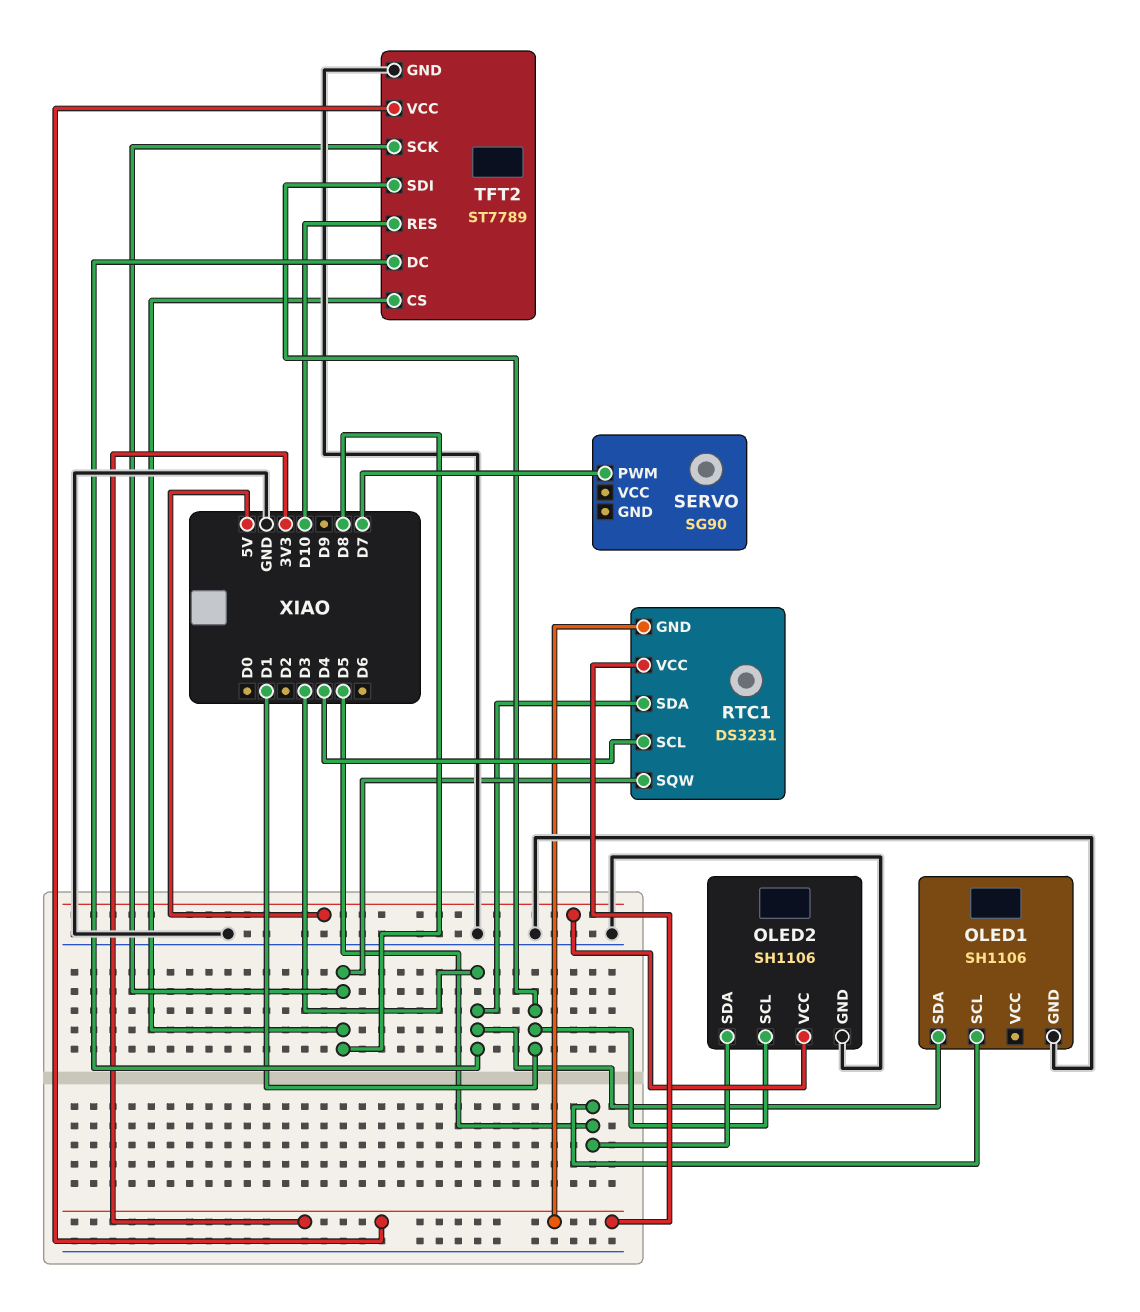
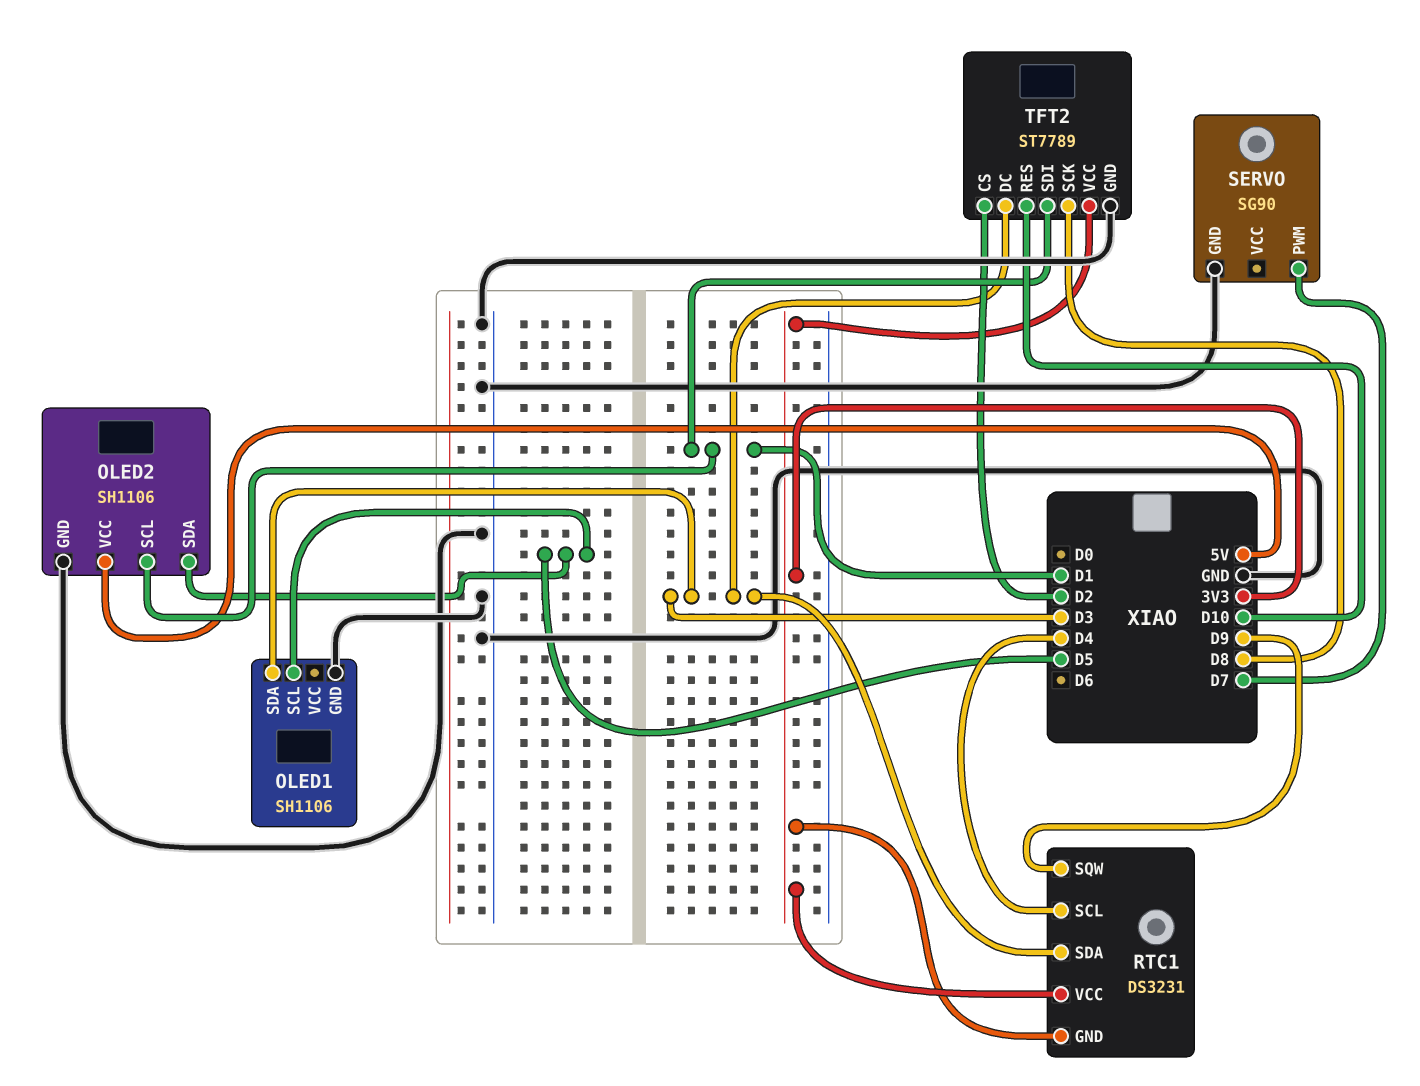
RTC1 pin SQW: D8 -> D9
SERVO pin GND: none -> GND
TFT2 pin CS: D8 -> D2

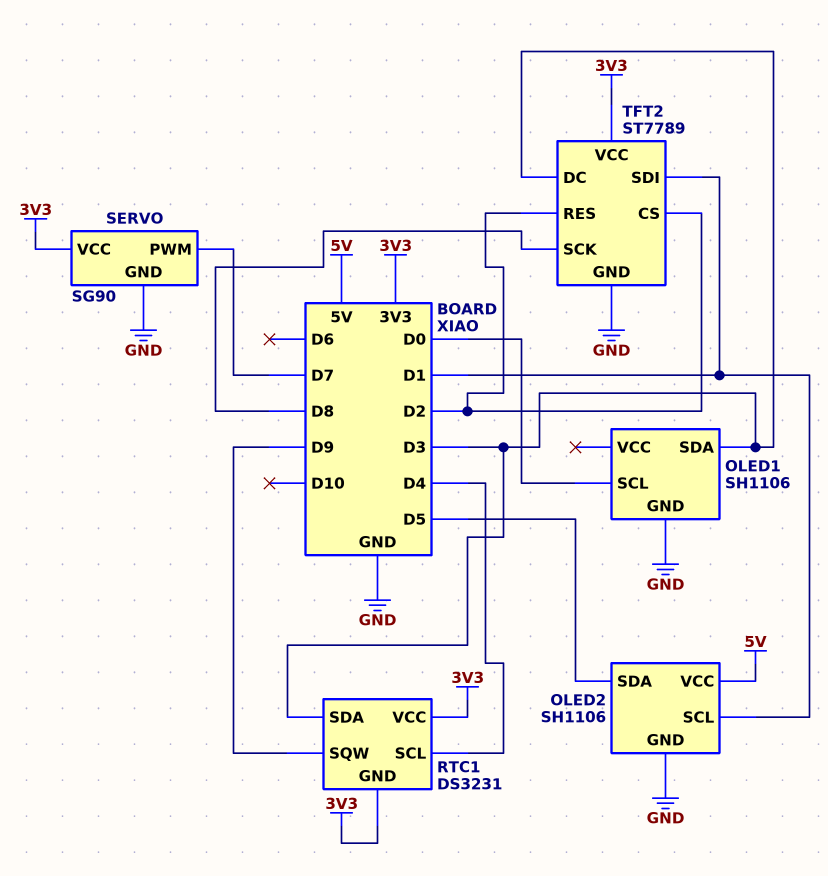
OLED1 pin SCL: D5 -> D0
SERVO pin VCC: none -> 3V3
TFT2 pin RES: D10 -> D2

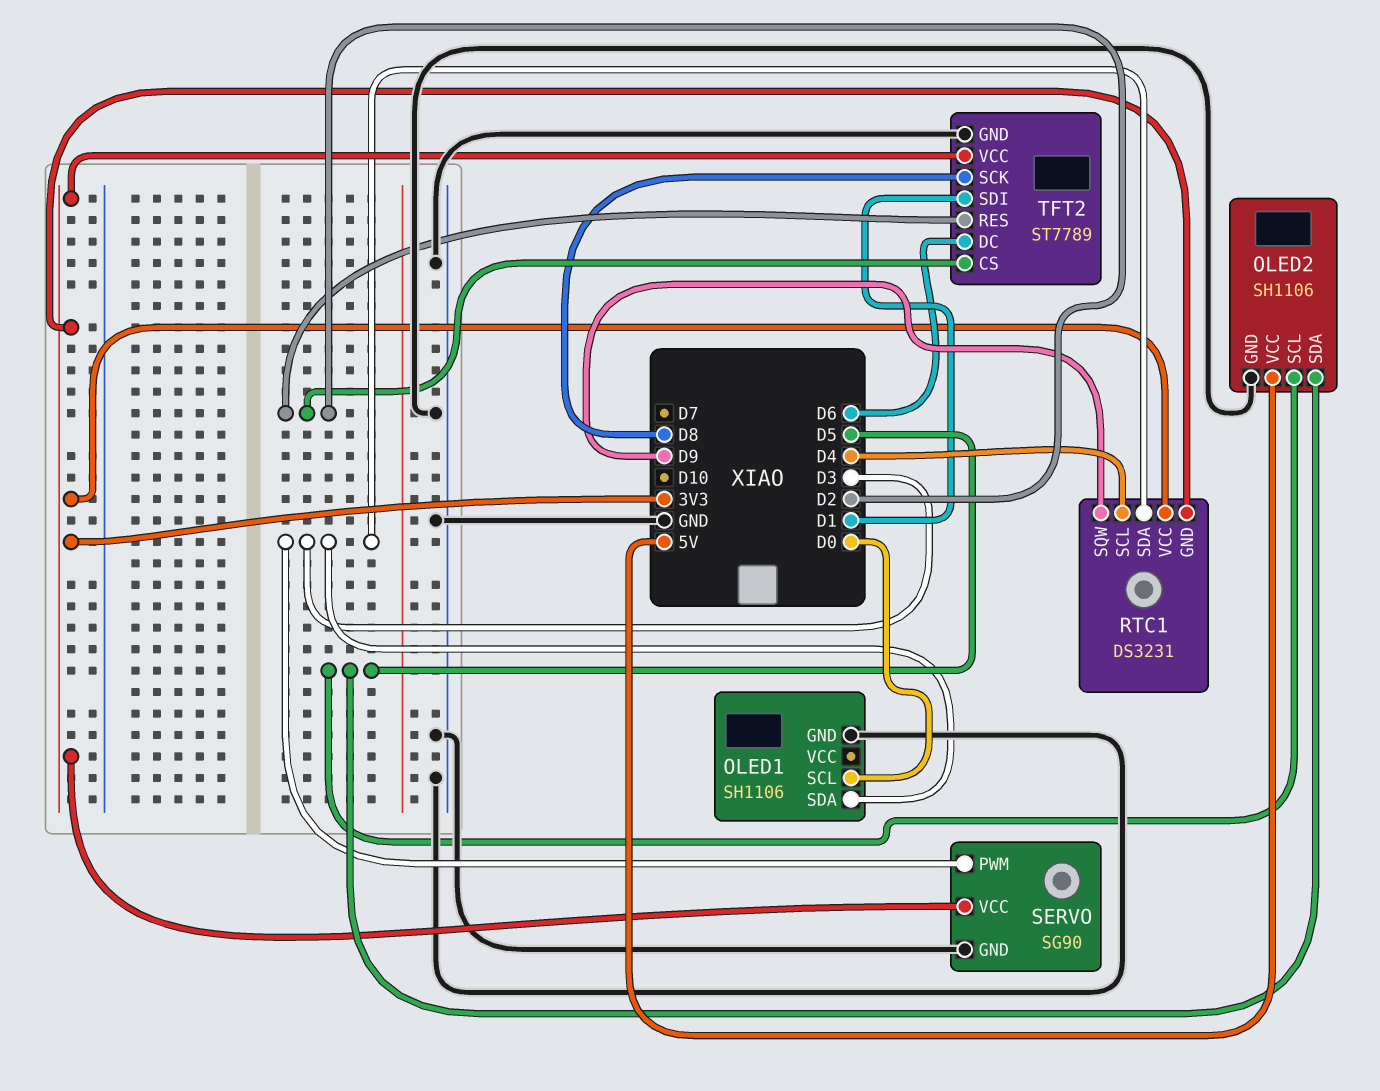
OLED2 pin SCL: D1 -> D5
SERVO pin PWM: D7 -> D3
TFT2 pin DC: D3 -> D6

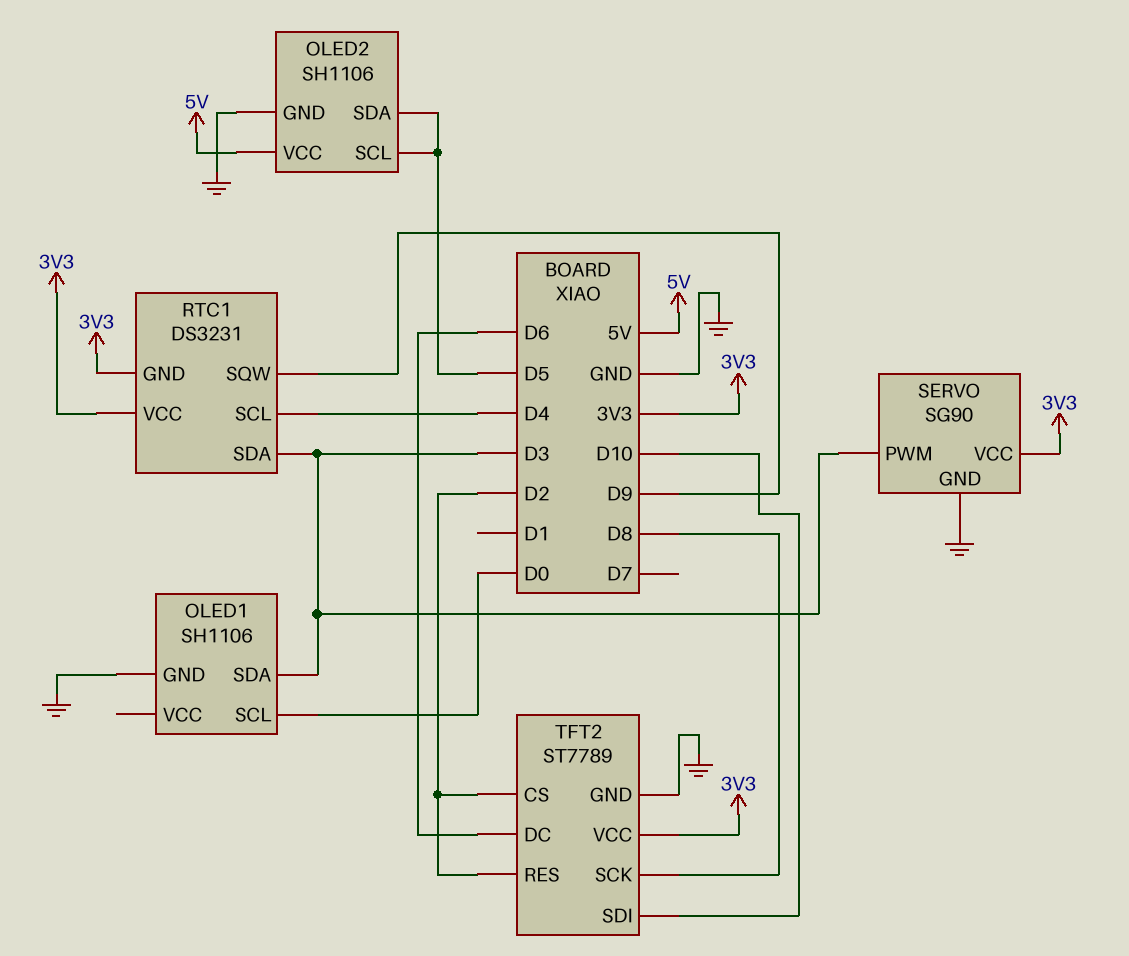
TFT2 pin SDI: D1 -> D10

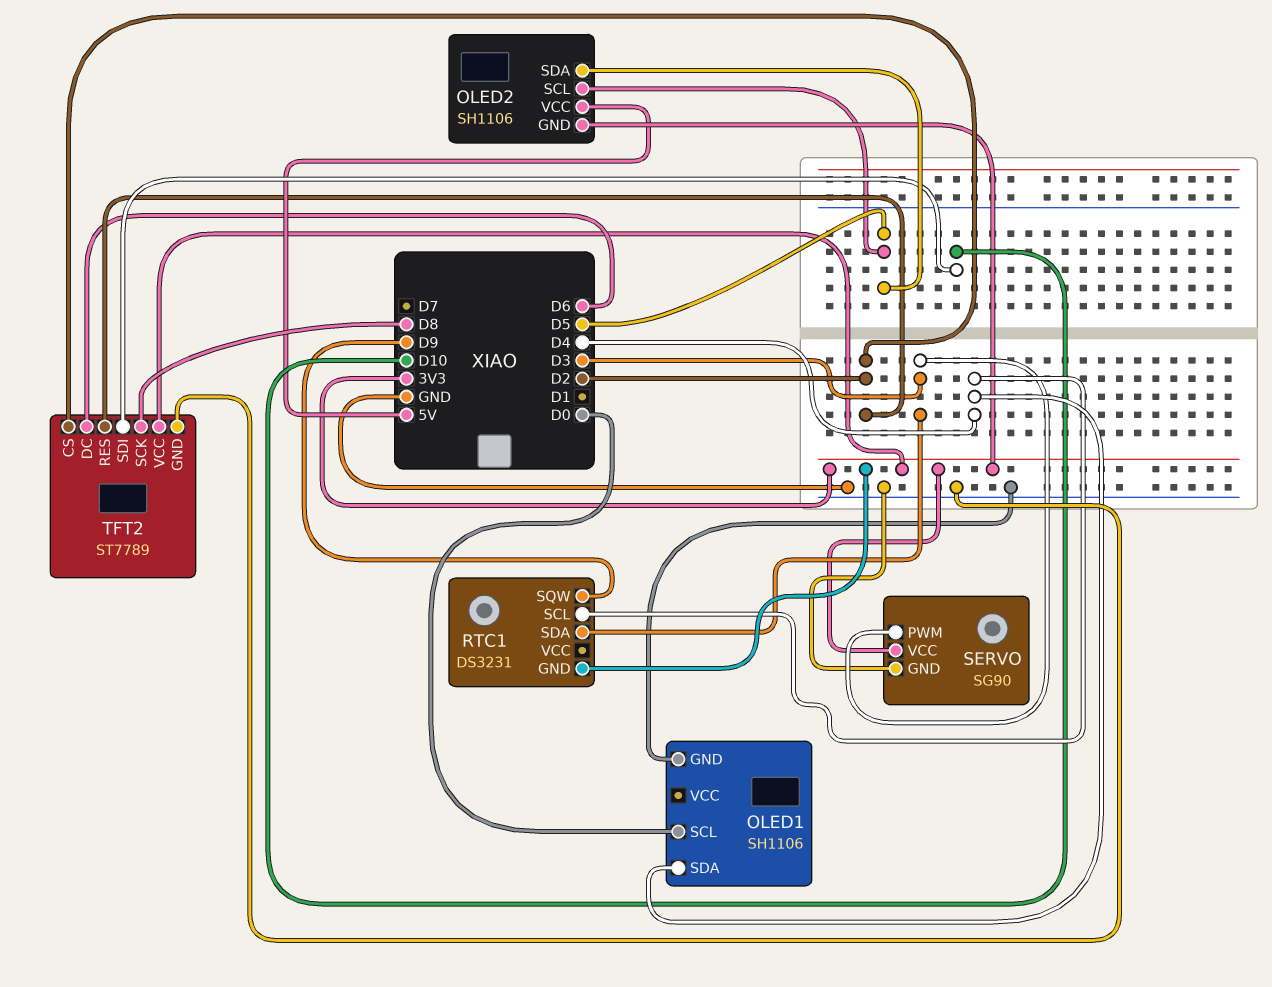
OLED1 pin SDA: D3 -> D4
OLED2 pin GND: GND -> 3V3
RTC1 pin VCC: 3V3 -> none

